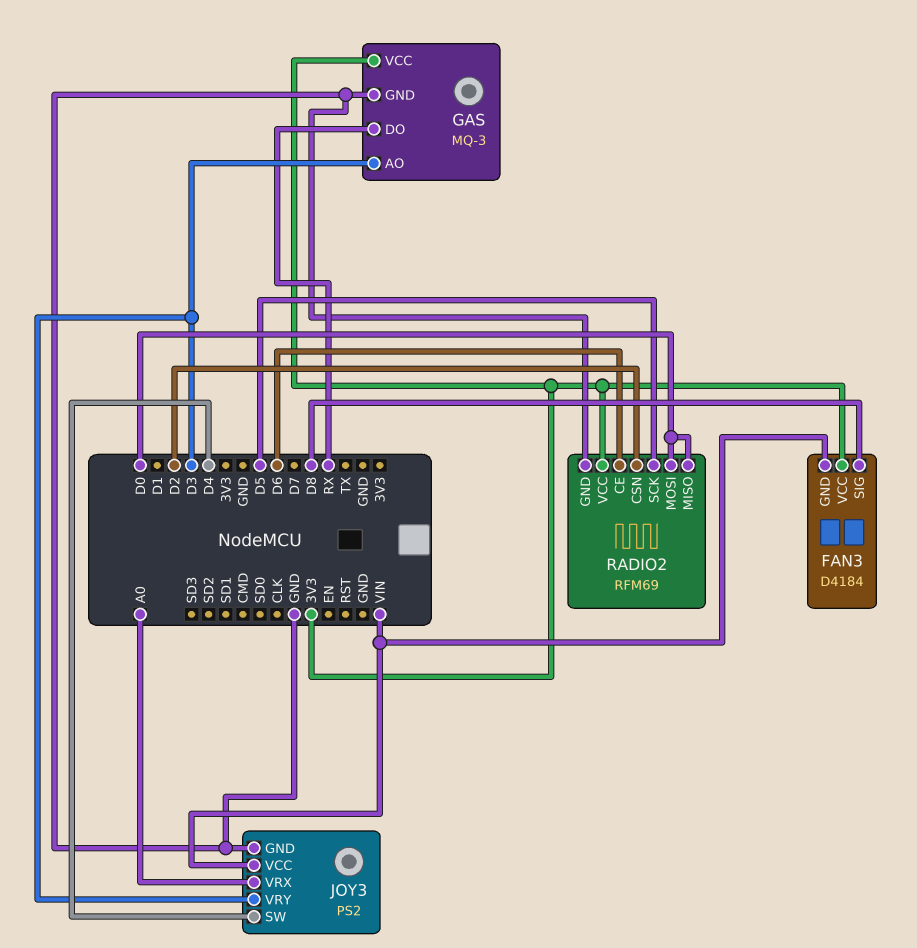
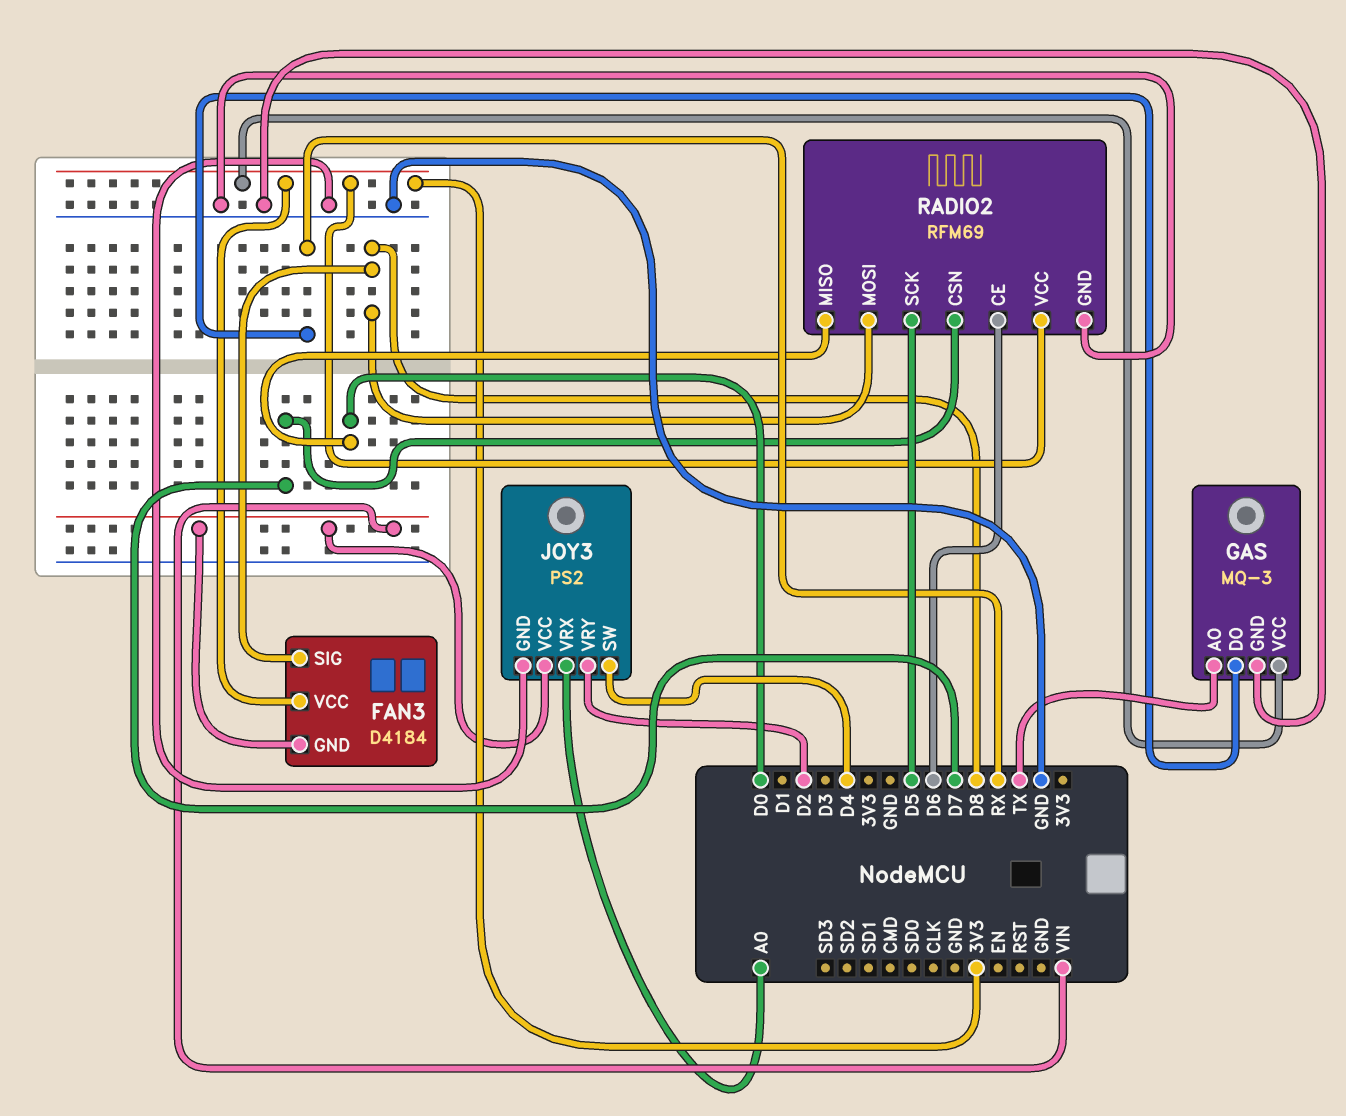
GAS pin AO: D3 -> TX
JOY3 pin VRY: D3 -> D2
RADIO2 pin CSN: D2 -> D7
RADIO2 pin MOSI: D0 -> D8

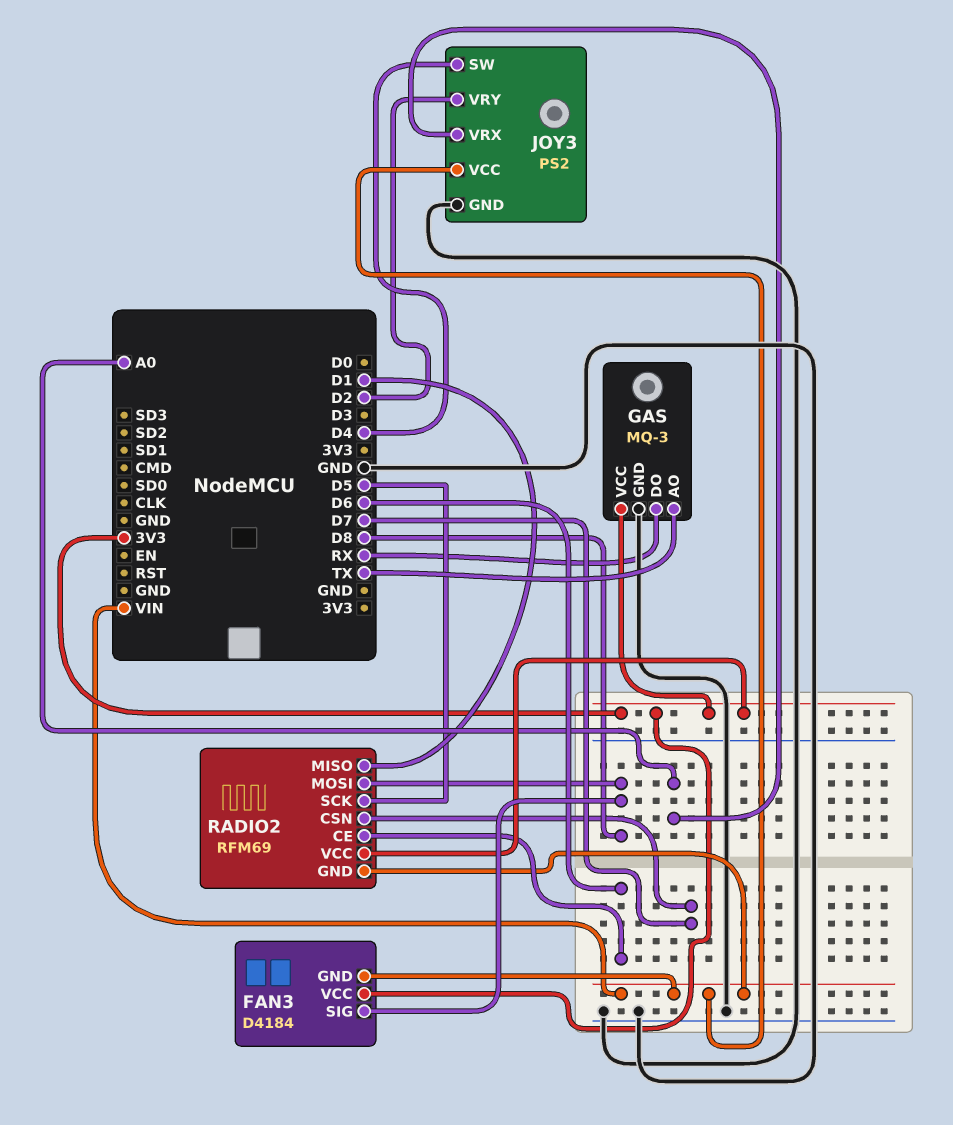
RADIO2 pin GND: GND -> VIN
RADIO2 pin MISO: D0 -> D1

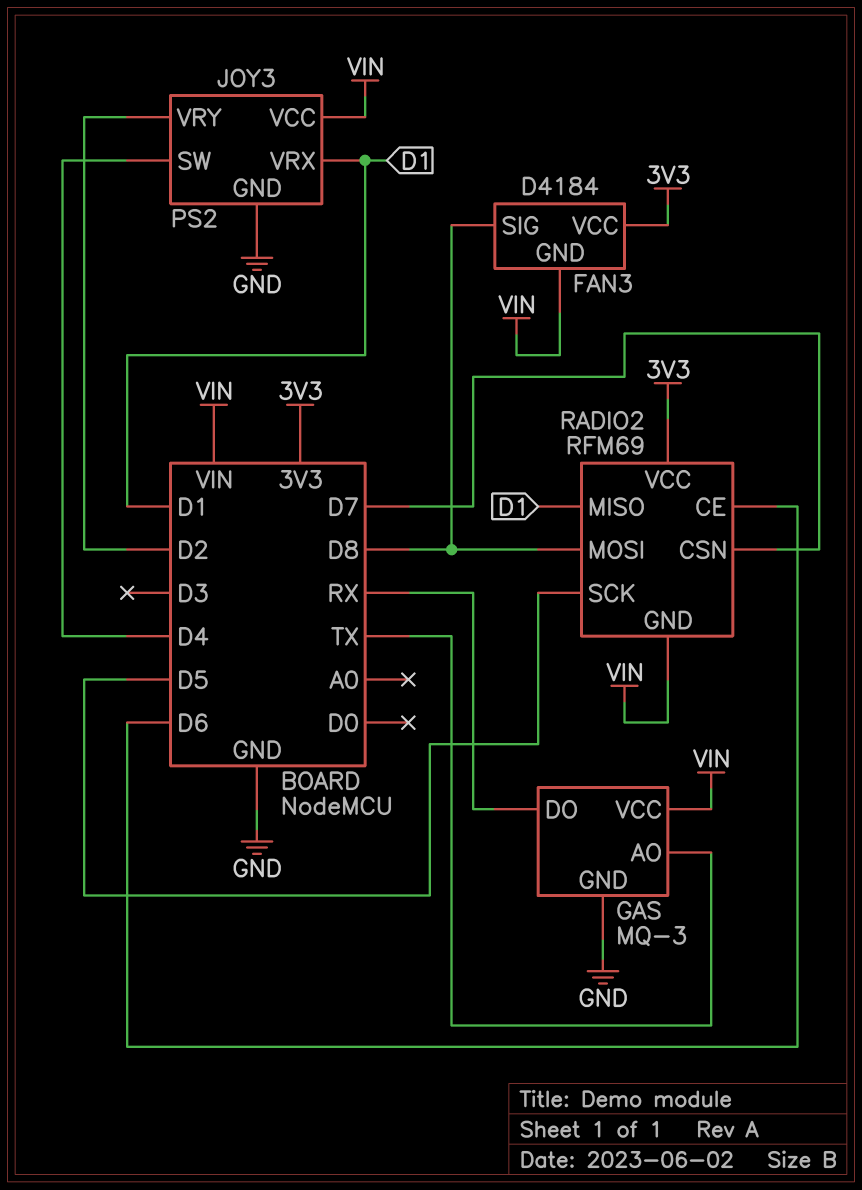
GAS pin VCC: 3V3 -> VIN
JOY3 pin VRX: A0 -> D1

